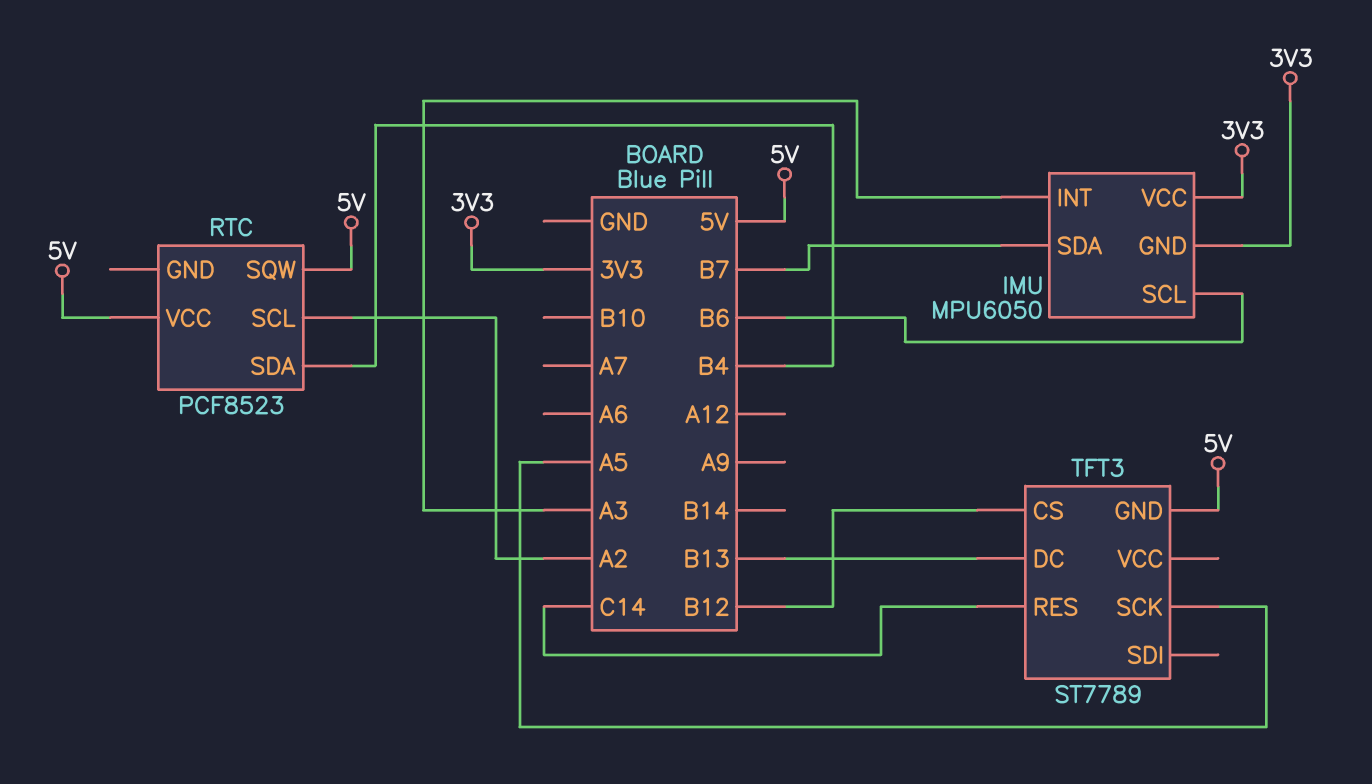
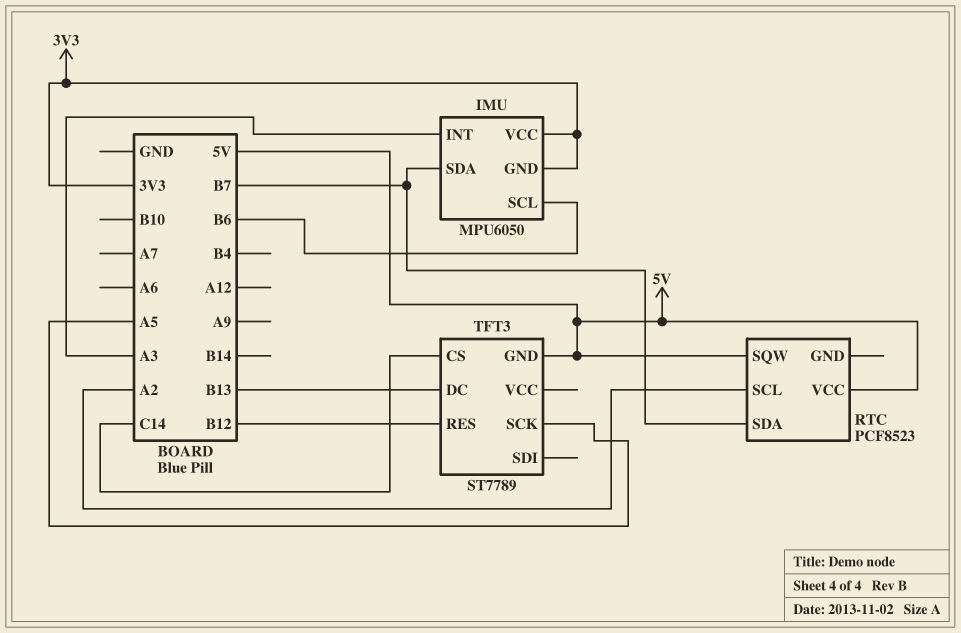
RTC pin SDA: B4 -> B7
TFT3 pin CS: B12 -> C14
TFT3 pin RES: C14 -> B12

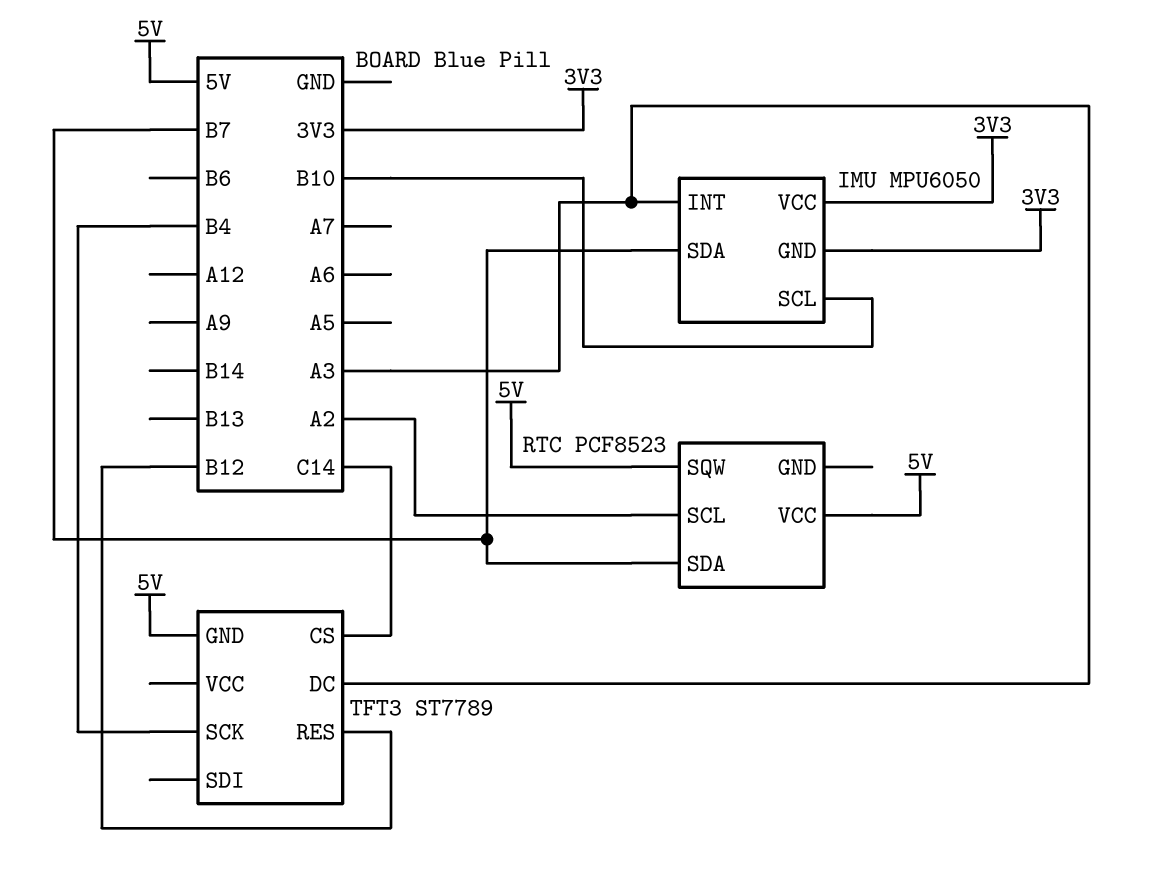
IMU pin SCL: B6 -> B10
TFT3 pin DC: B13 -> A3
TFT3 pin SCK: A5 -> B4

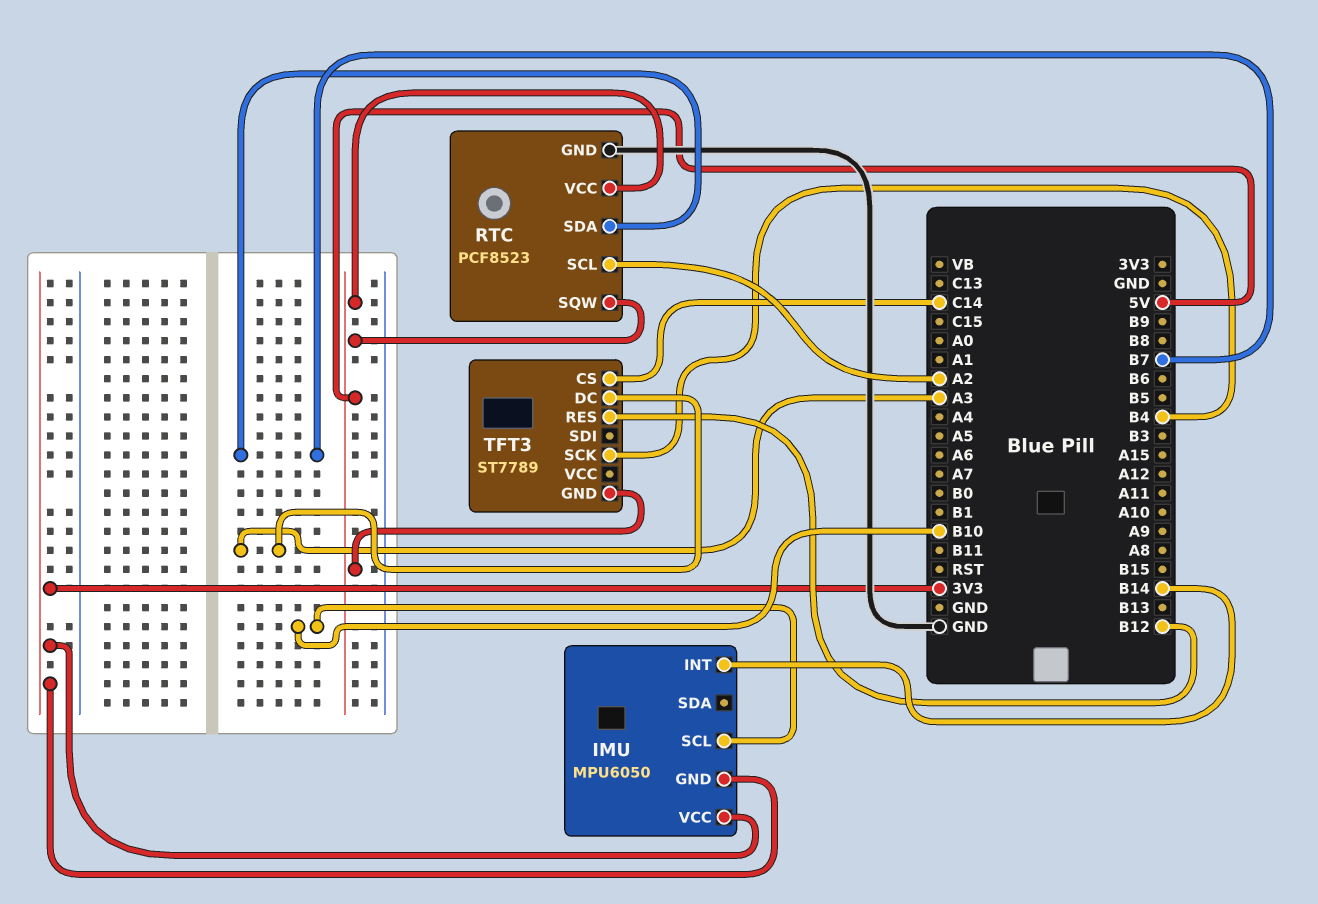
IMU pin INT: A3 -> B14
IMU pin SDA: B7 -> none
RTC pin GND: none -> GND

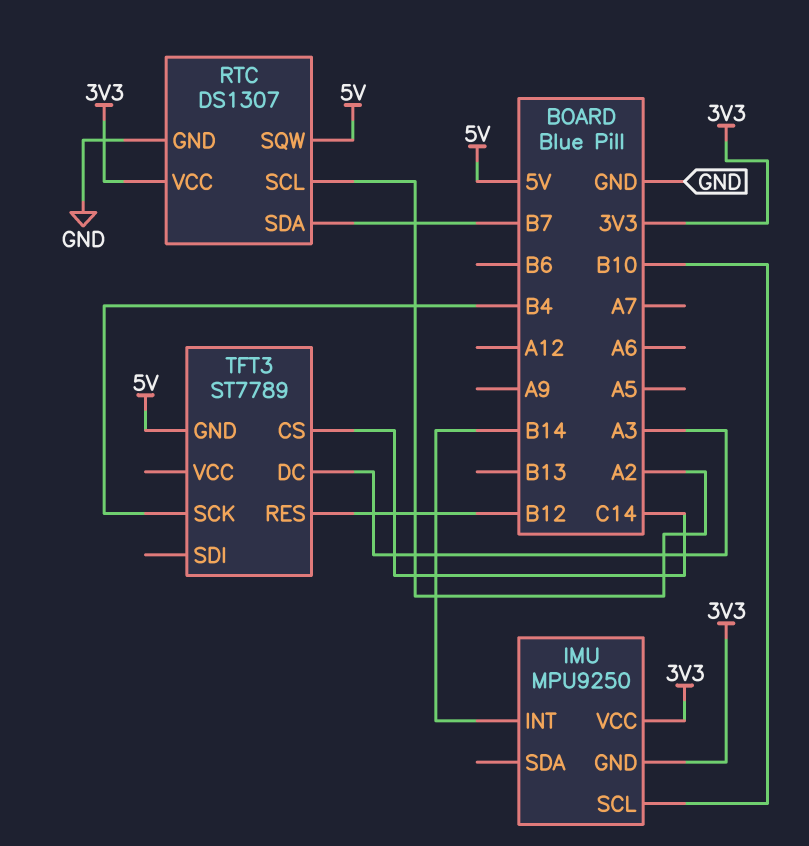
IMU: MPU6050 -> MPU9250
RTC: PCF8523 -> DS1307
RTC pin VCC: 5V -> 3V3

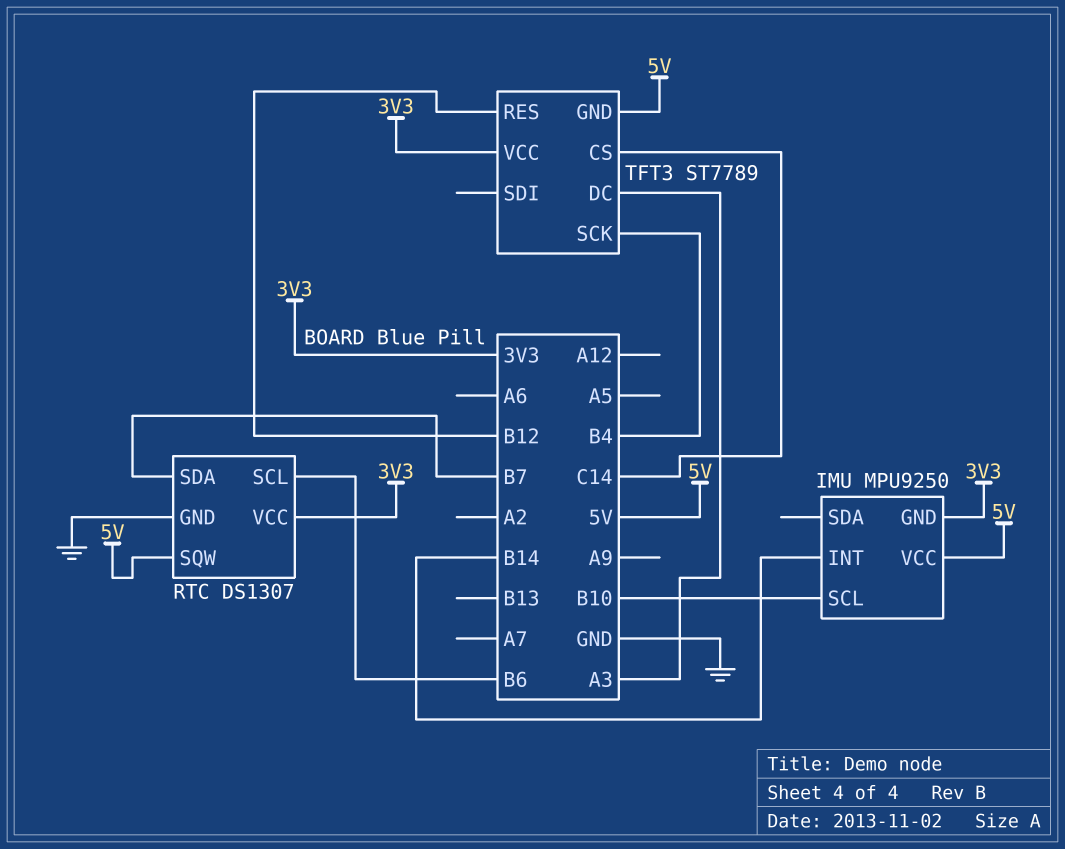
IMU pin VCC: 3V3 -> 5V
RTC pin SCL: A2 -> B6
TFT3 pin VCC: none -> 3V3

